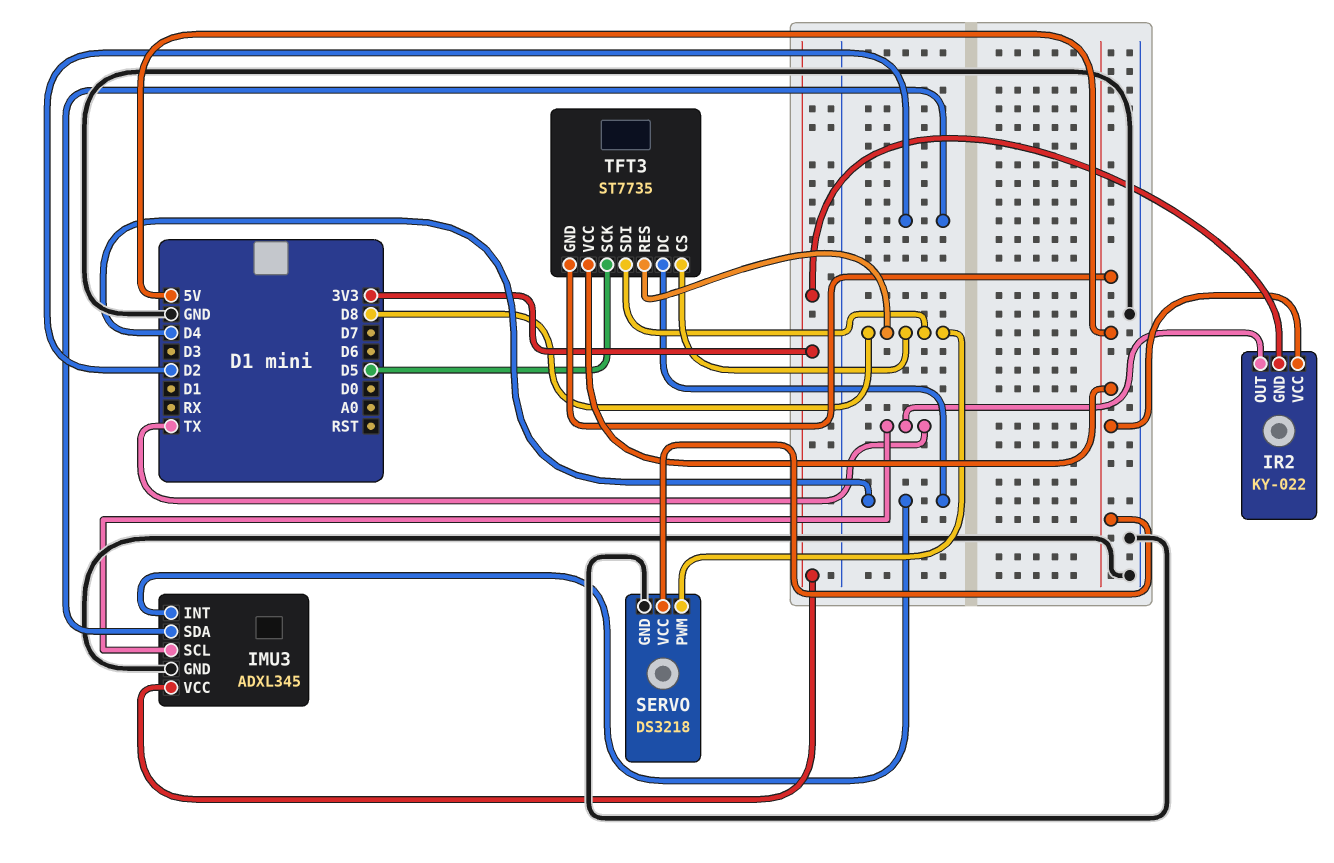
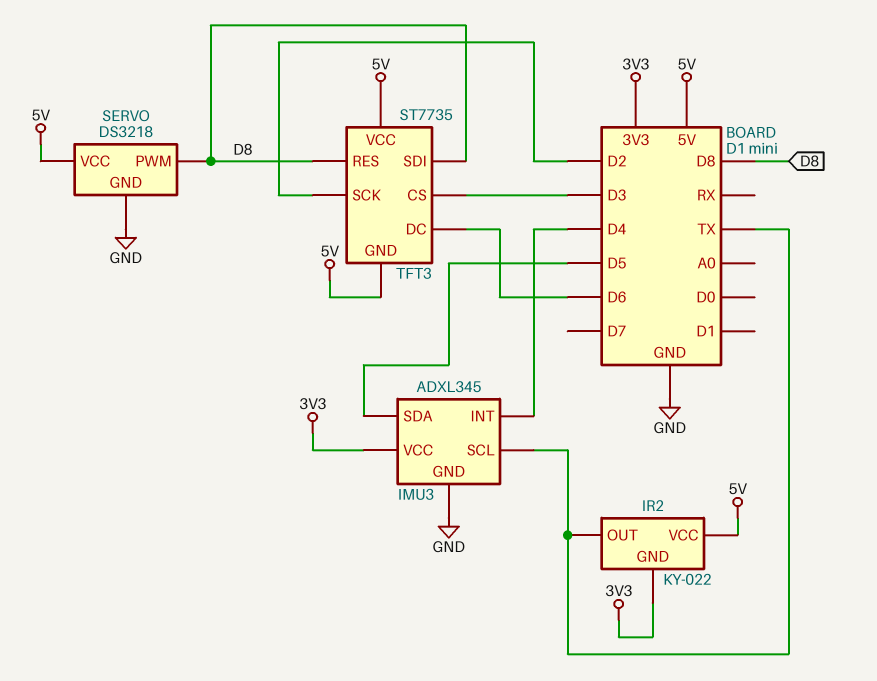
IMU3 pin SDA: D2 -> D5
TFT3 pin CS: D8 -> D3
TFT3 pin DC: D4 -> D6
TFT3 pin SCK: D5 -> D2

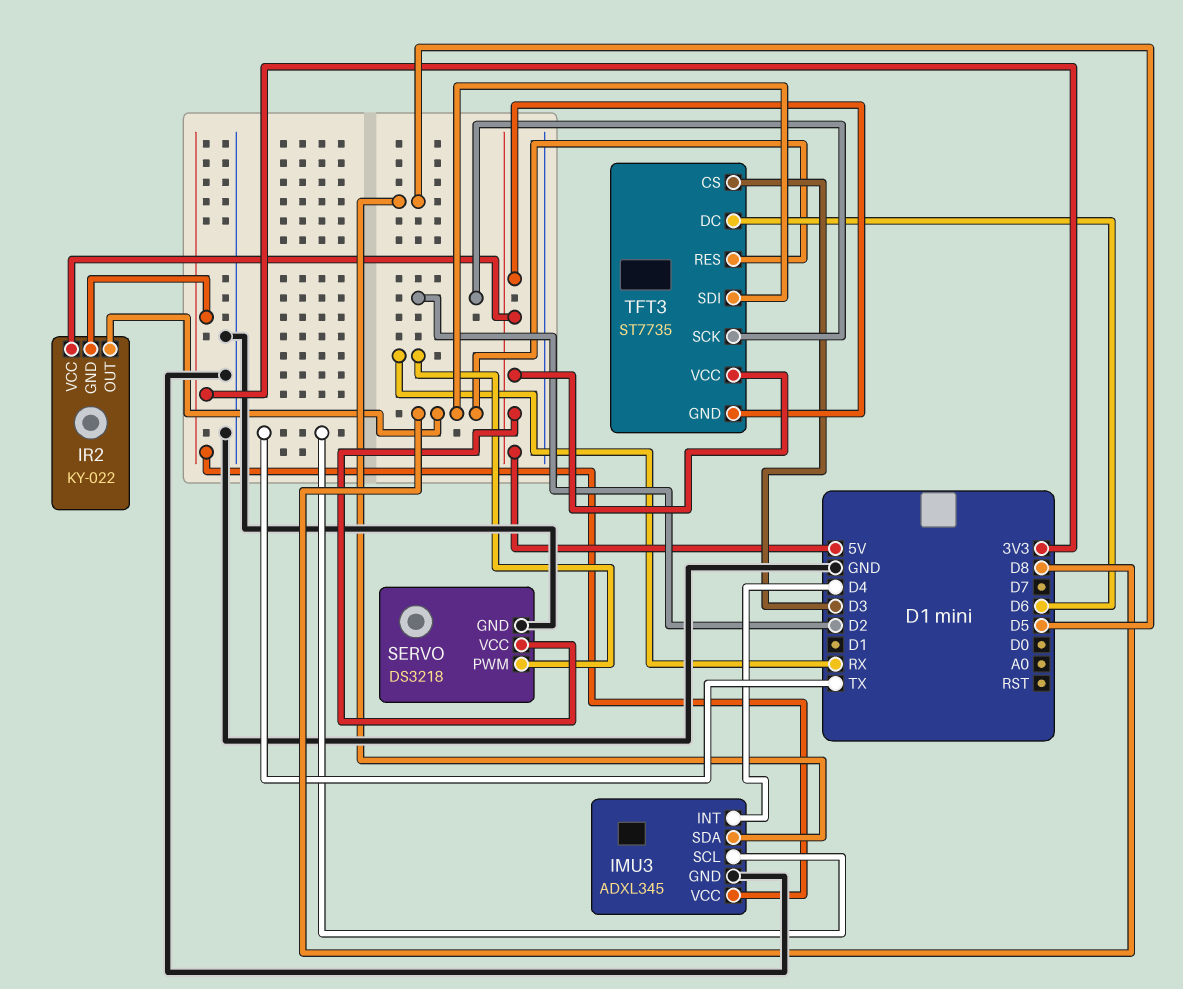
IR2 pin OUT: TX -> D8
SERVO pin PWM: D8 -> RX

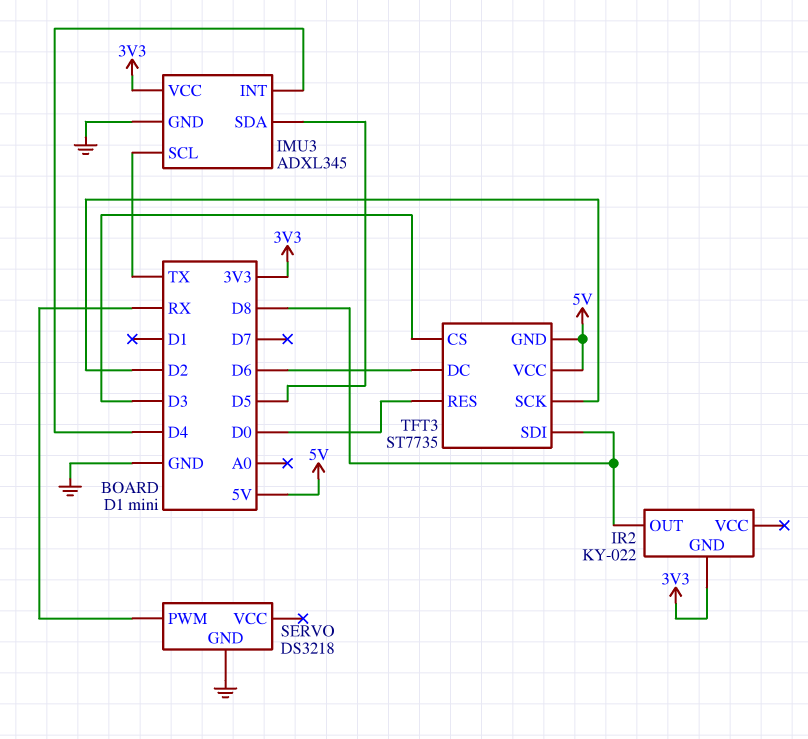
IR2 pin VCC: 5V -> none
SERVO pin VCC: 5V -> none
TFT3 pin RES: D8 -> D0

